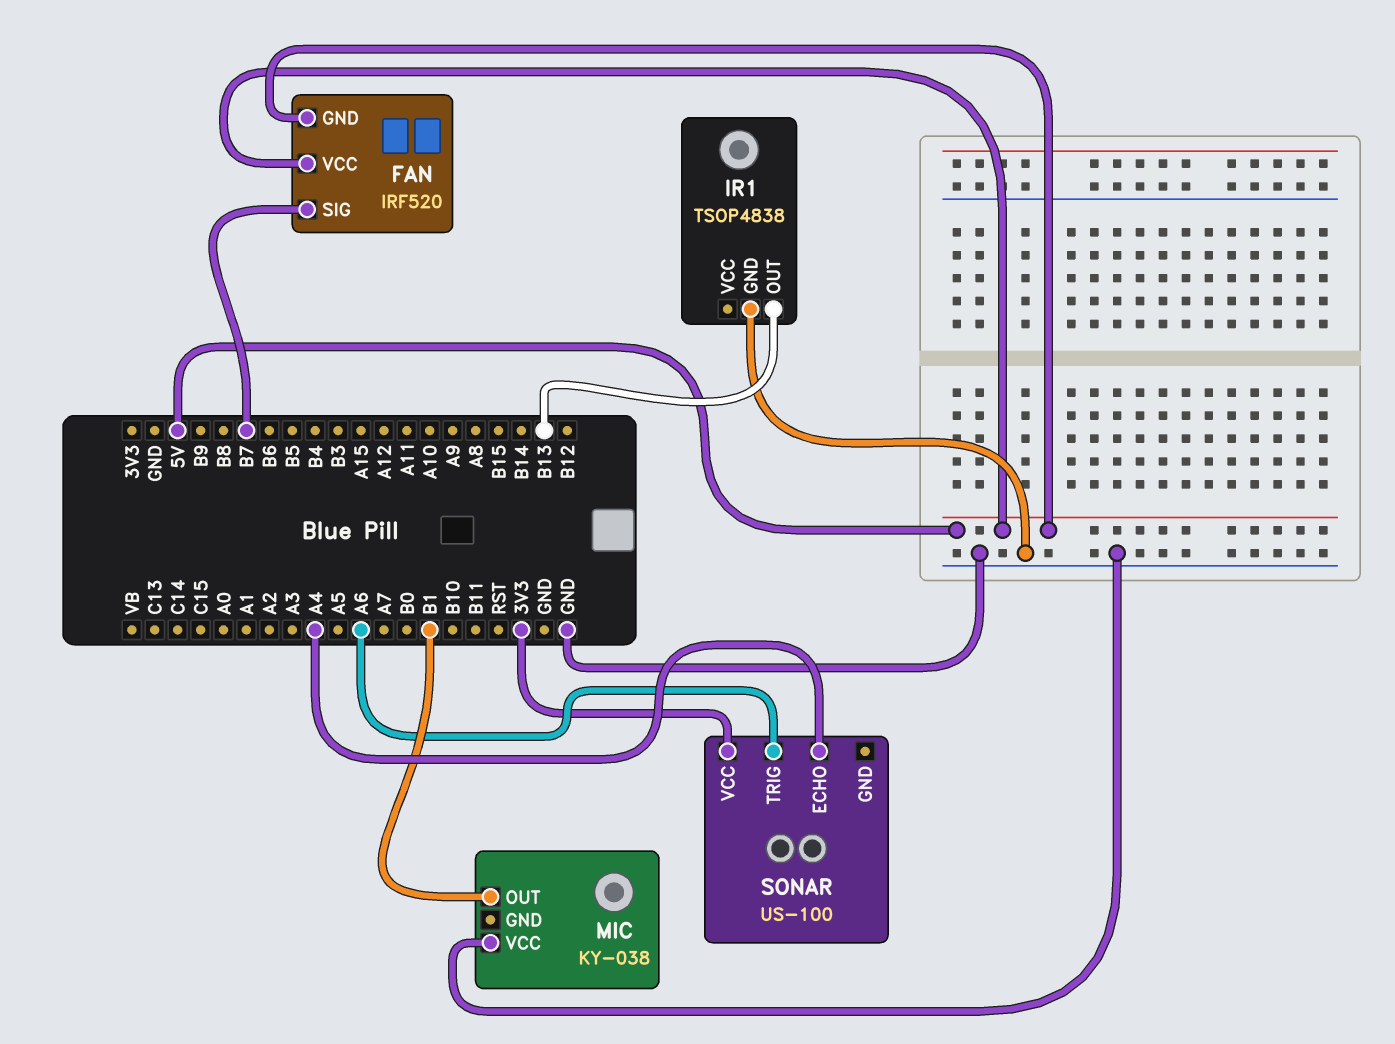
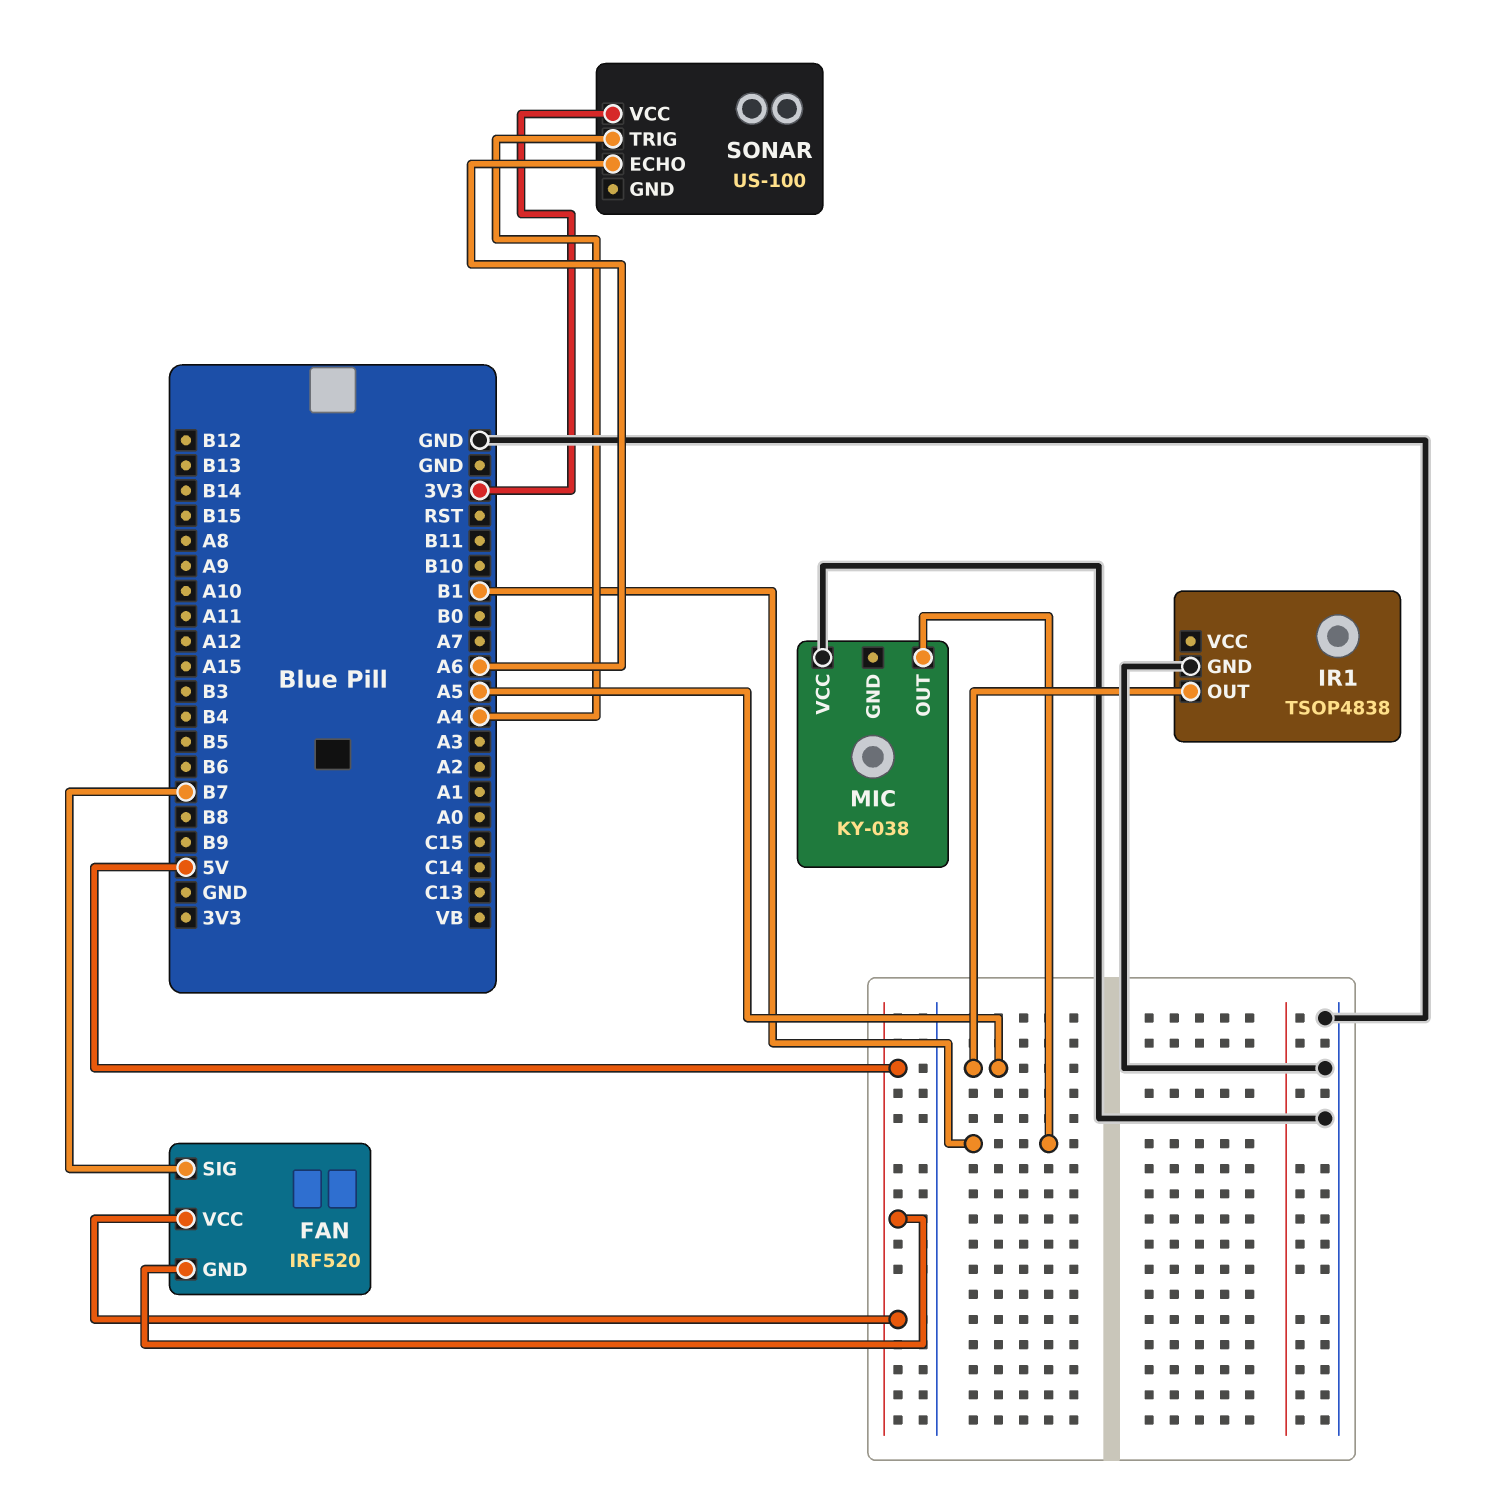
IR1 pin OUT: B13 -> A5
SONAR pin ECHO: A4 -> A6
SONAR pin TRIG: A6 -> A4

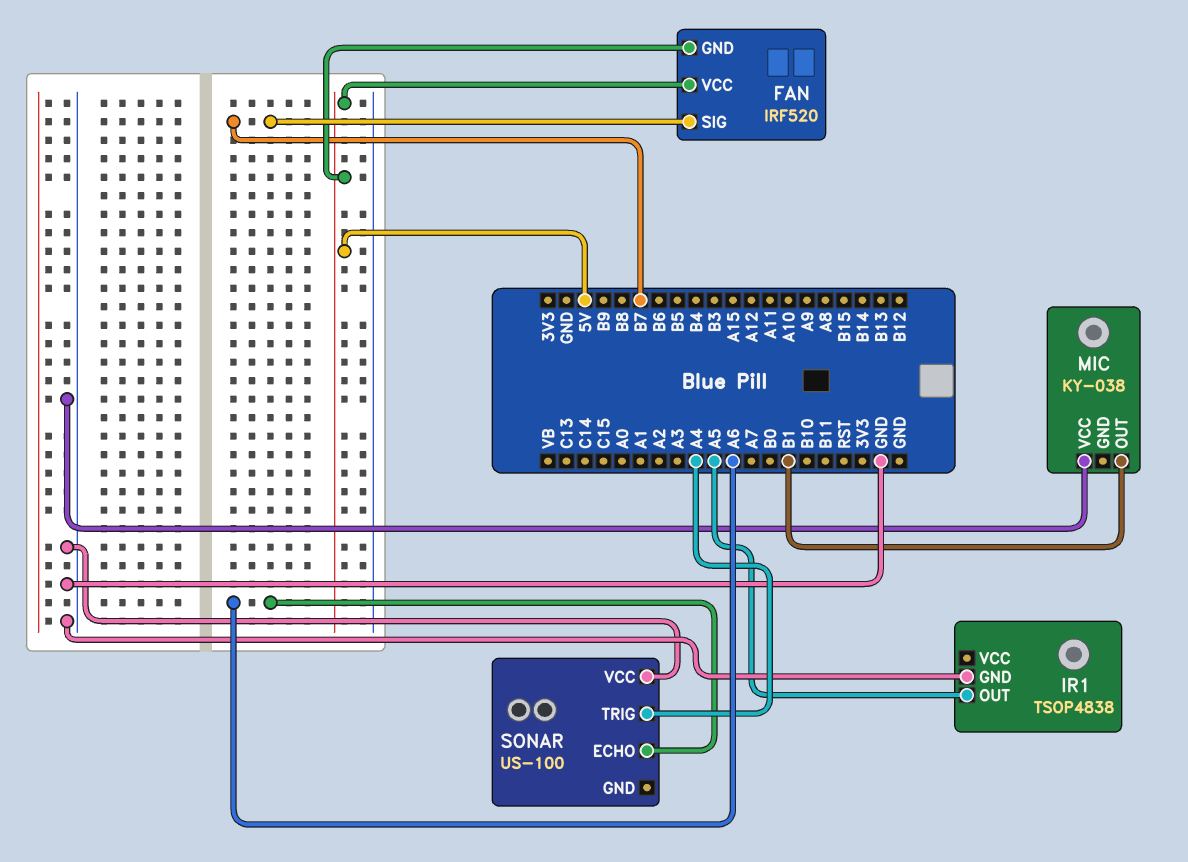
SONAR pin VCC: 3V3 -> GND

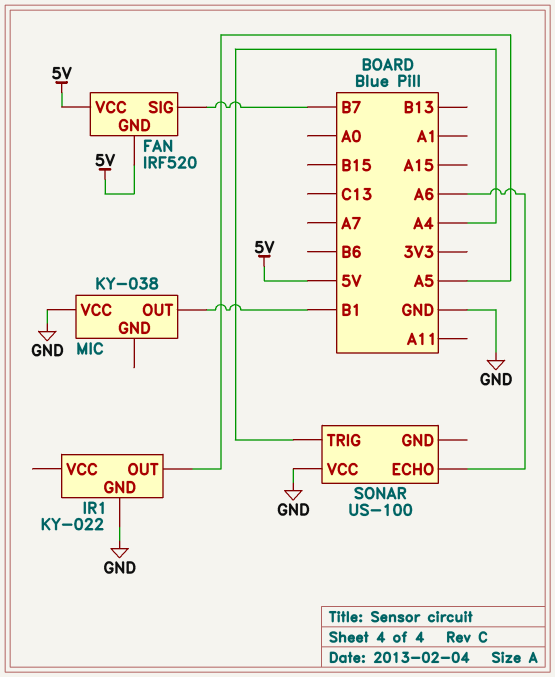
IR1: TSOP4838 -> KY-022

